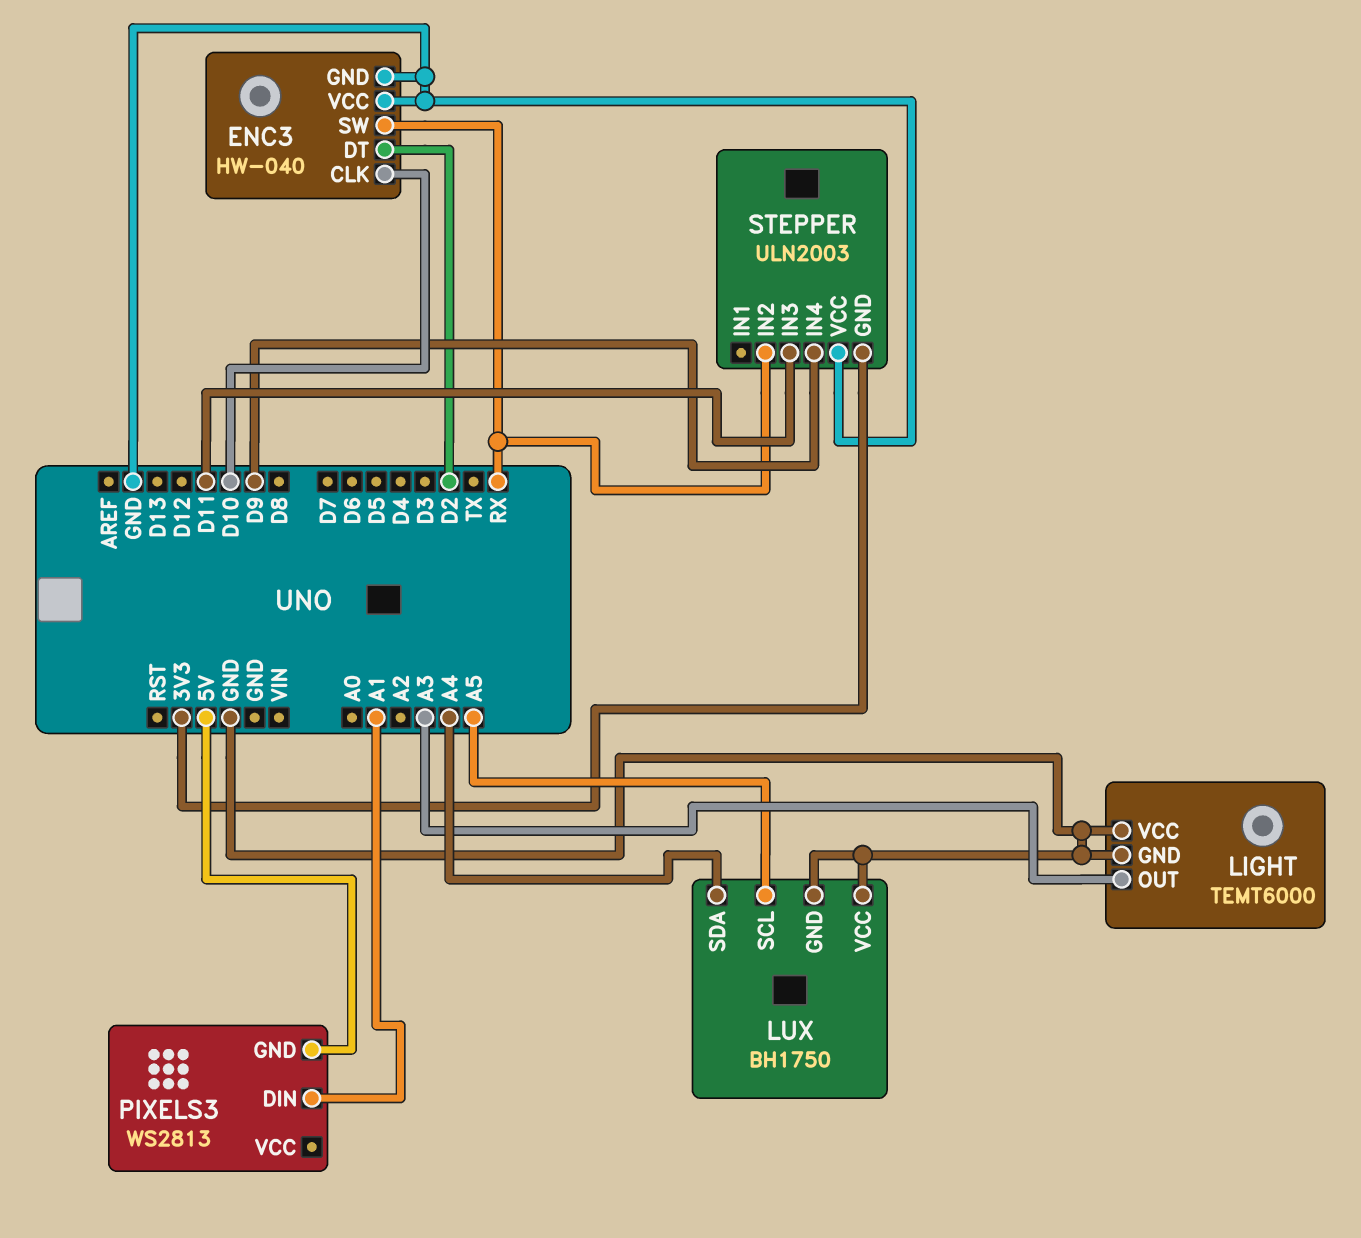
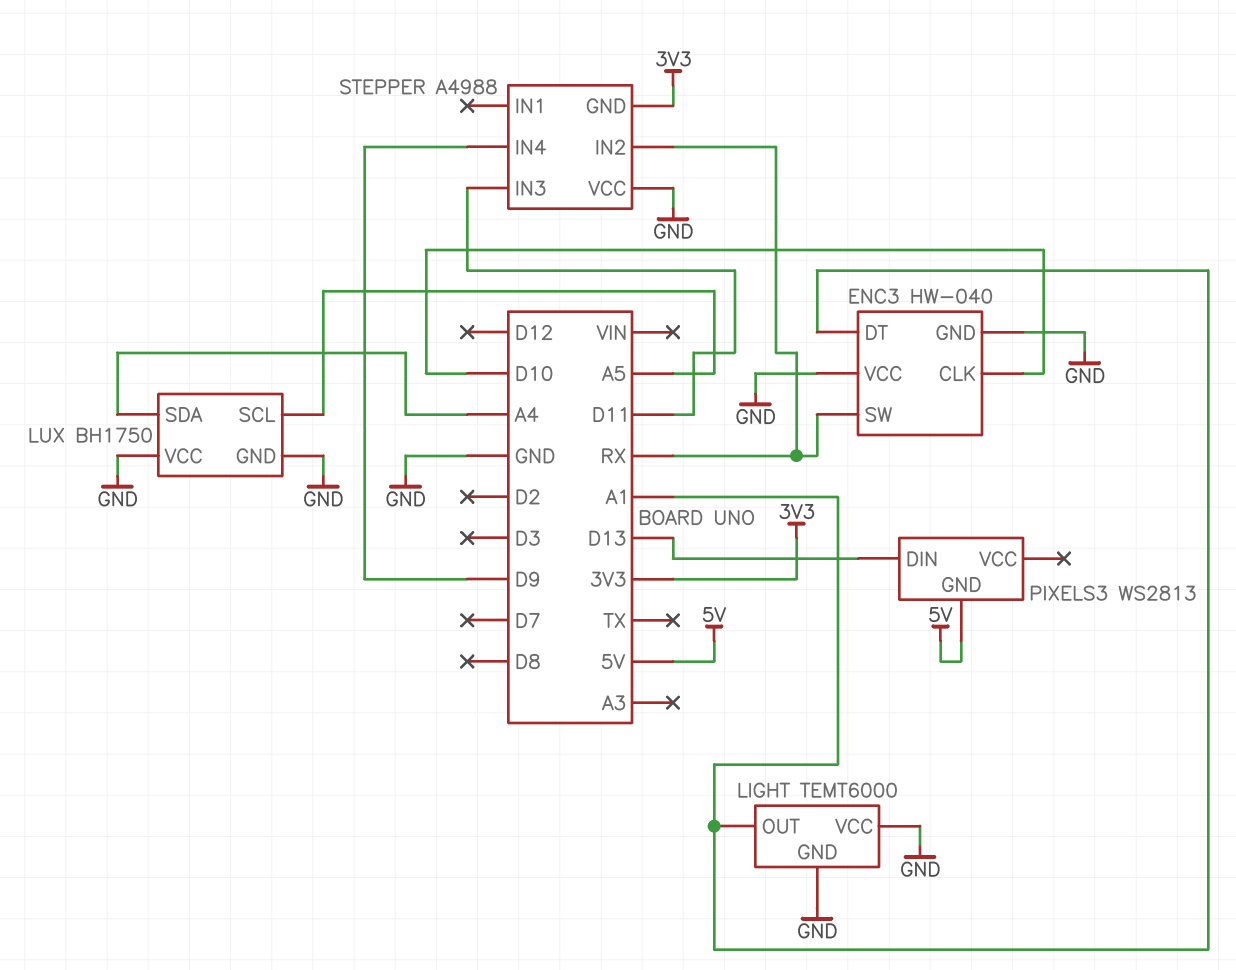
ENC3 pin DT: D2 -> A1
LIGHT pin OUT: A3 -> A1
PIXELS3 pin DIN: A1 -> D13
STEPPER: ULN2003 -> A4988

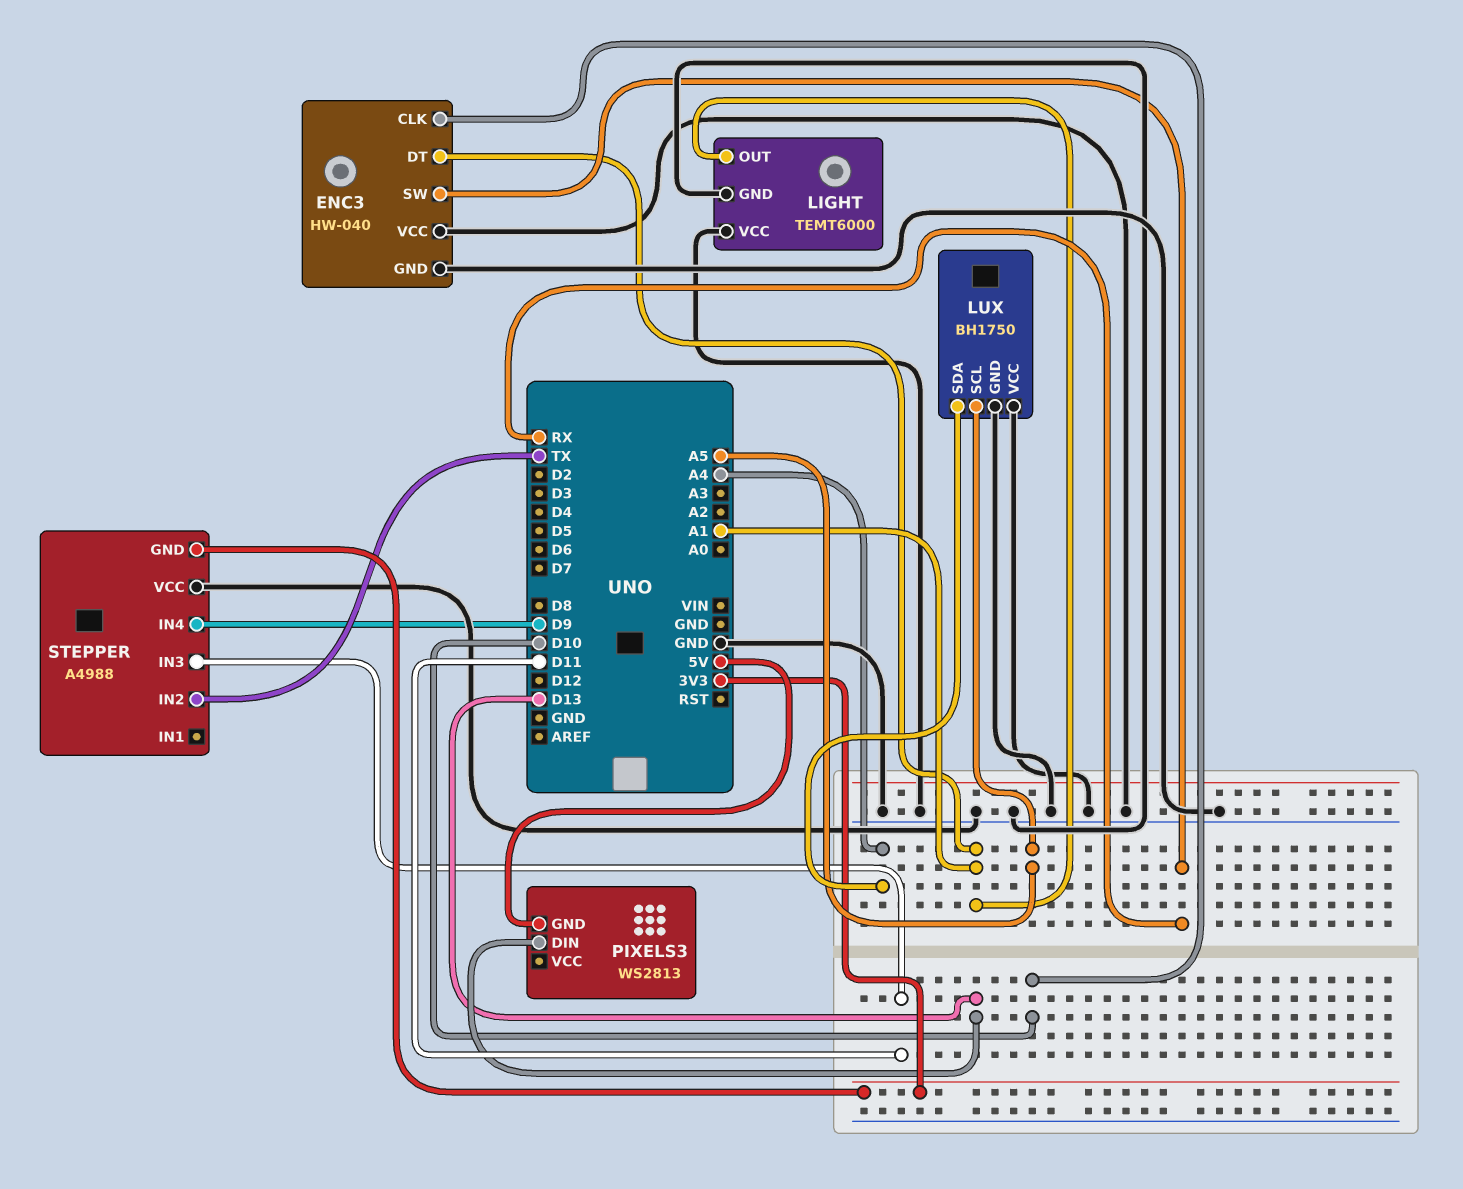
STEPPER pin IN2: RX -> TX

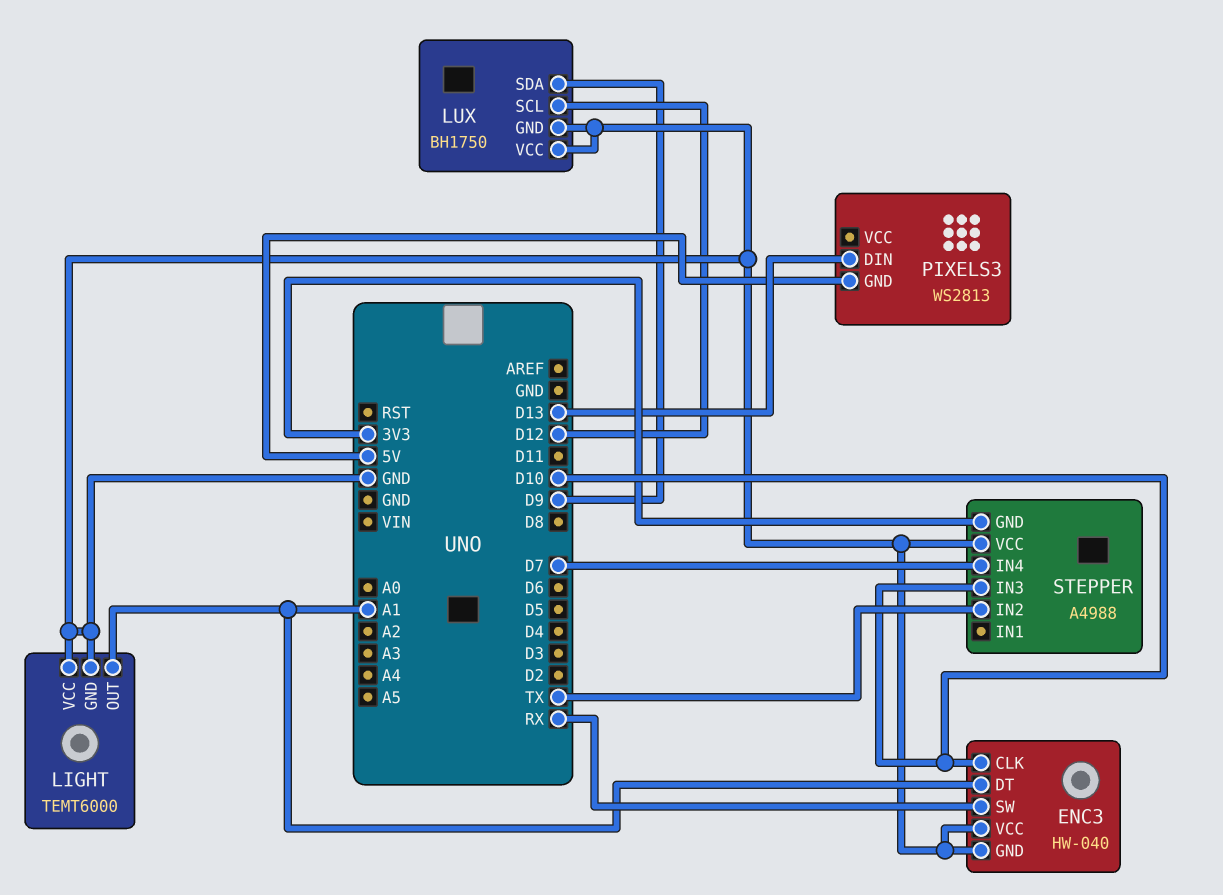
LUX pin SCL: A5 -> D12
LUX pin SDA: A4 -> D9
STEPPER pin IN3: D11 -> D10
STEPPER pin IN4: D9 -> D7

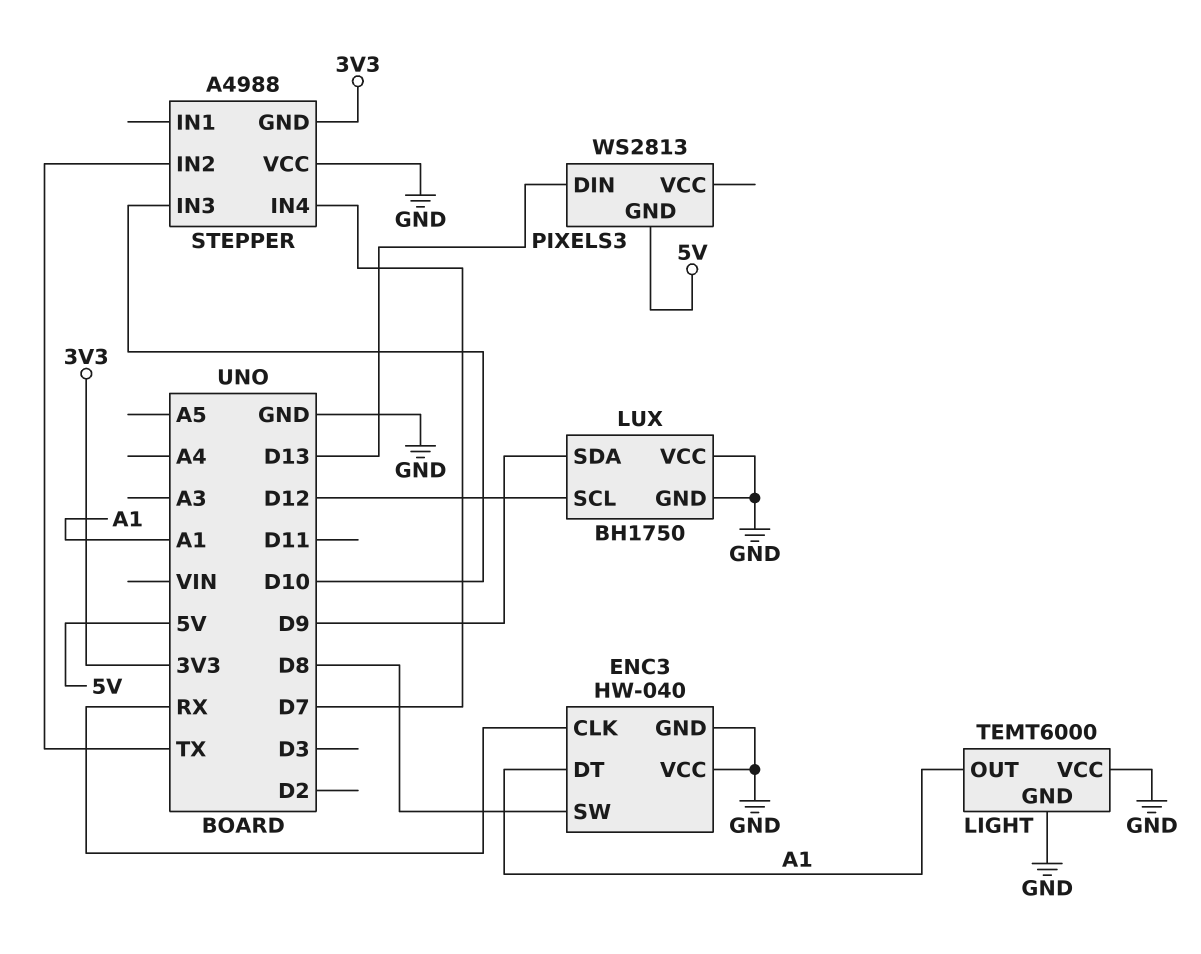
ENC3 pin CLK: D10 -> RX
ENC3 pin SW: RX -> D8

